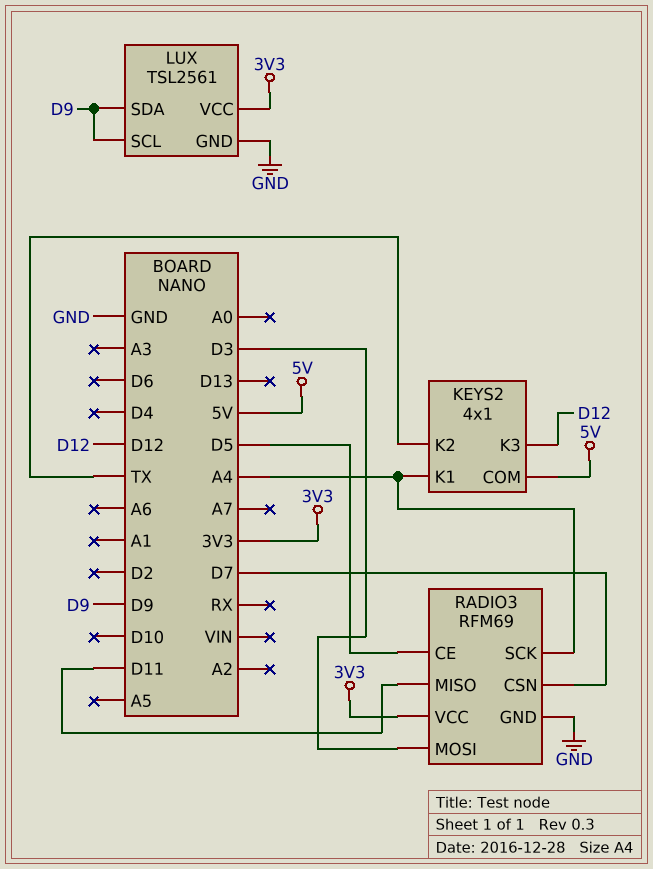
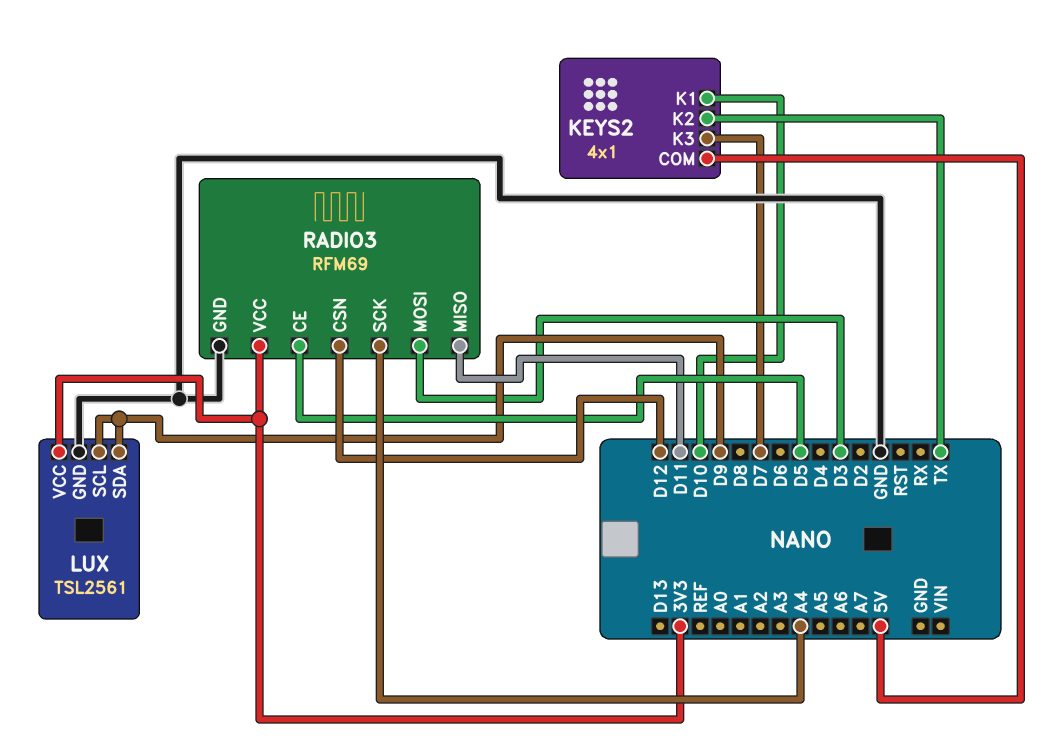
KEYS2 pin K1: A4 -> D10
KEYS2 pin K3: D12 -> D7
RADIO3 pin CSN: D7 -> D12

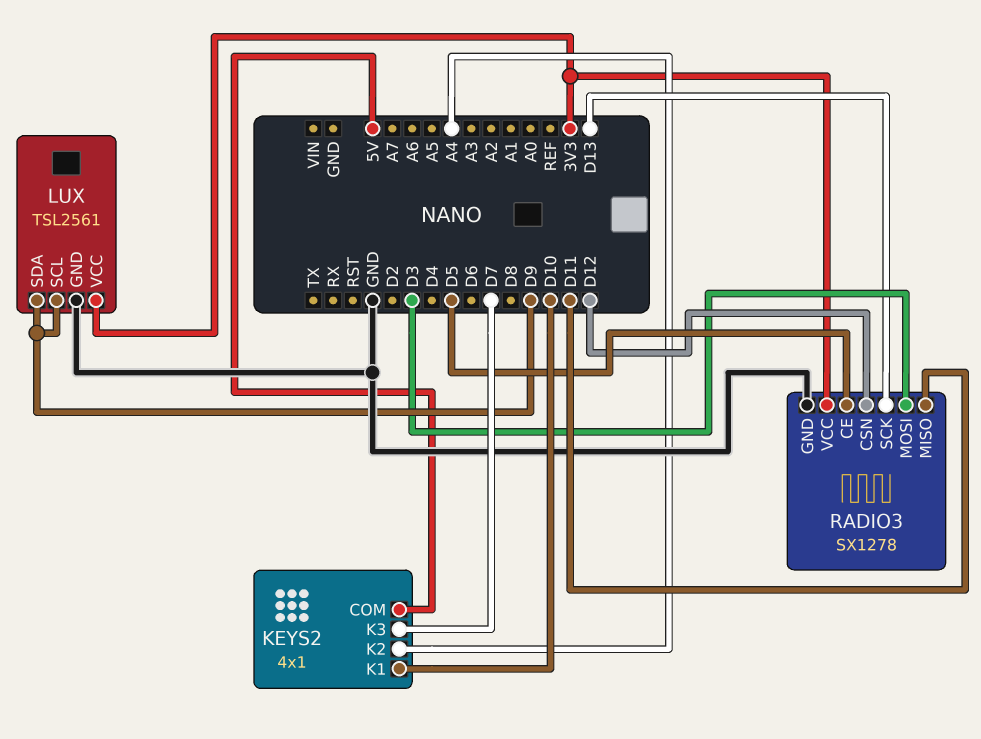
KEYS2 pin K2: TX -> A4
RADIO3: RFM69 -> SX1278
RADIO3 pin SCK: A4 -> D13

